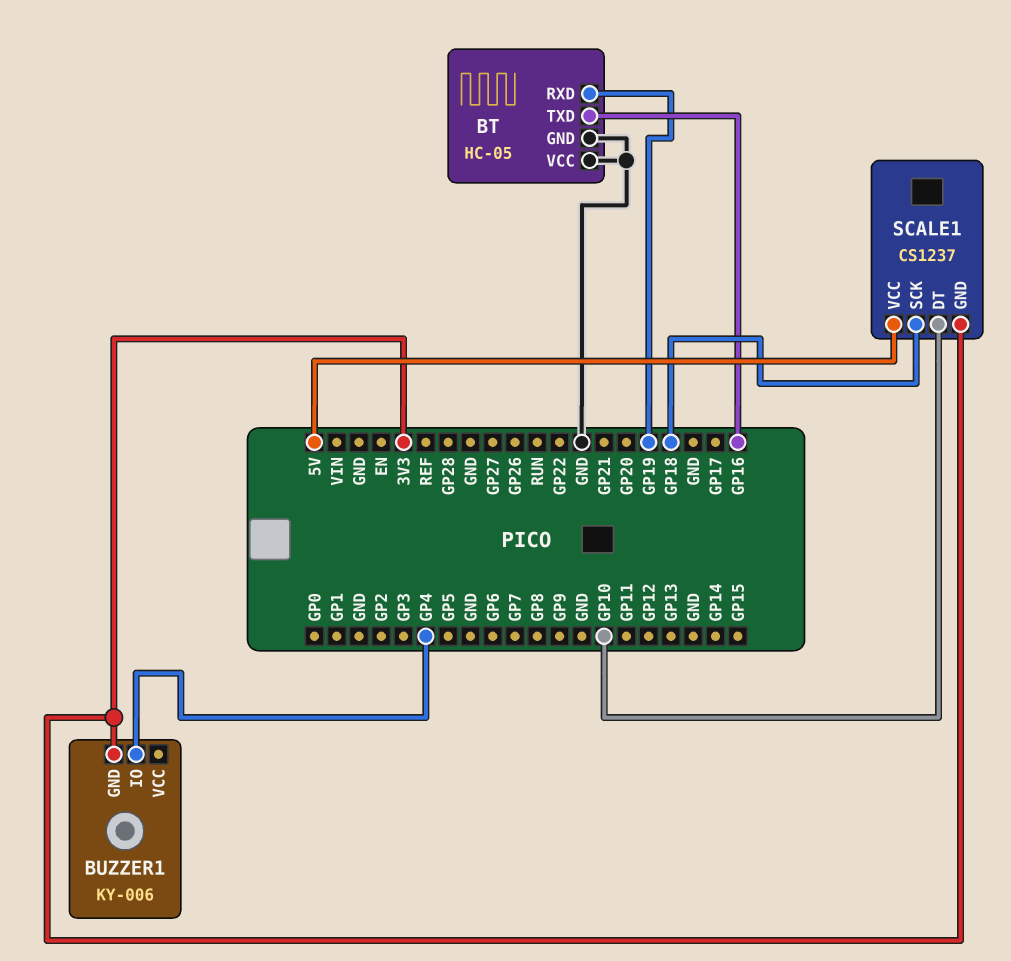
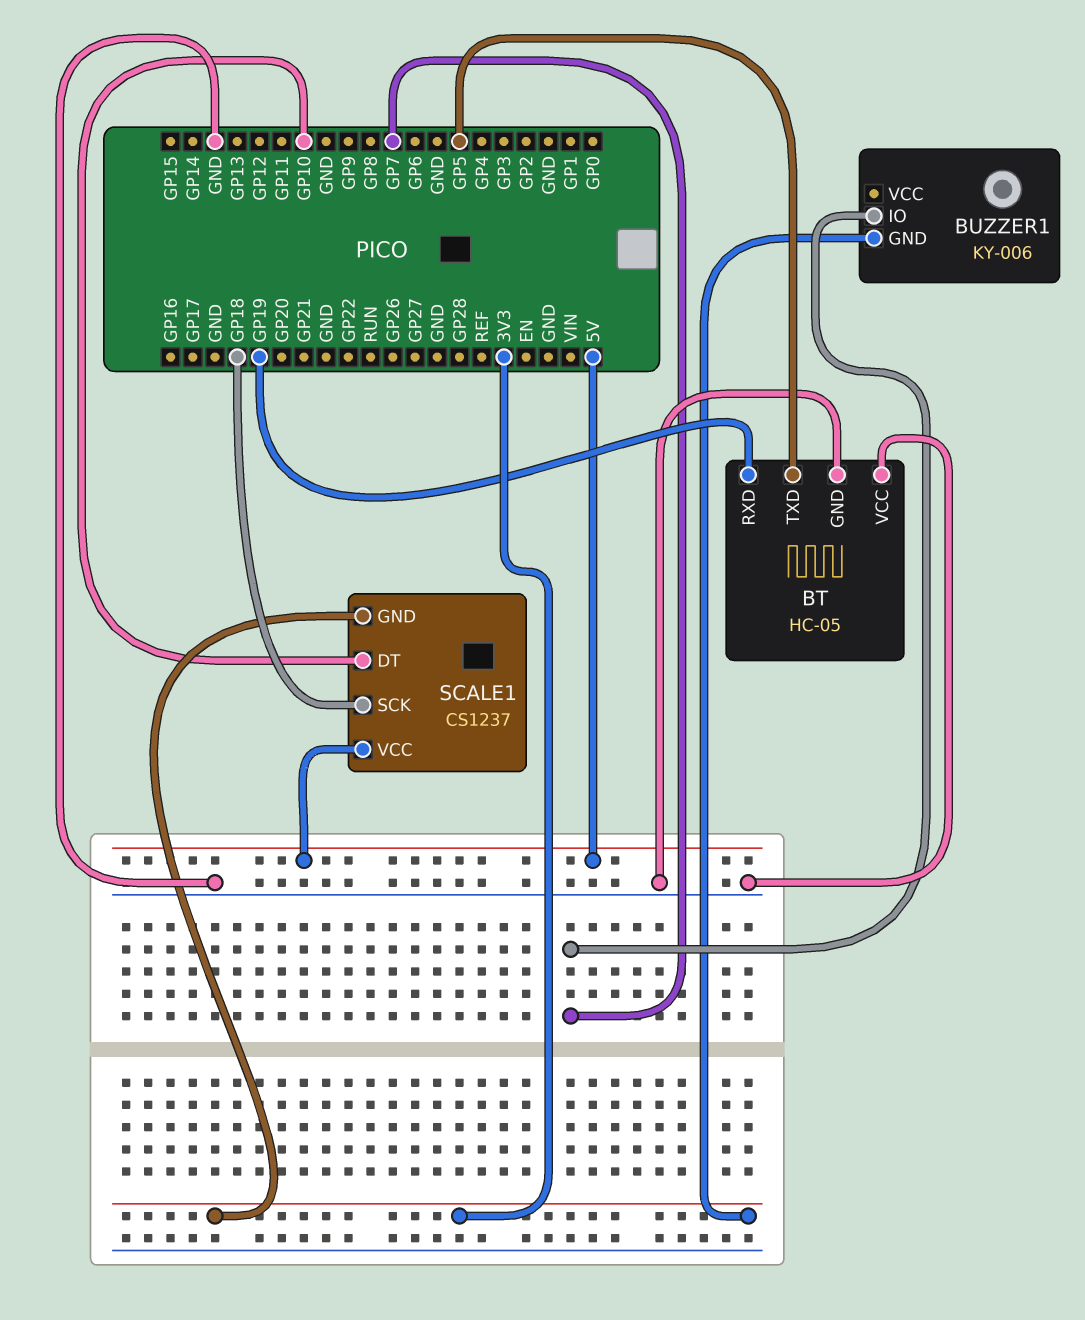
BT pin TXD: GP16 -> GP5
BUZZER1 pin IO: GP4 -> GP7

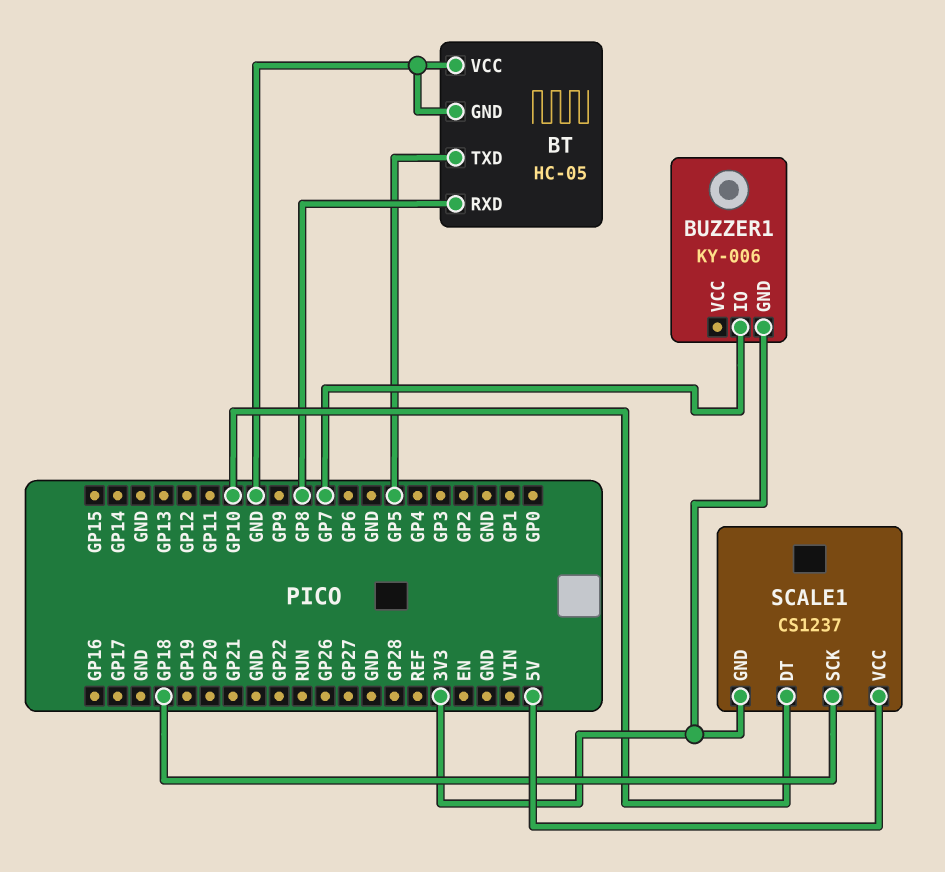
BT pin RXD: GP19 -> GP8

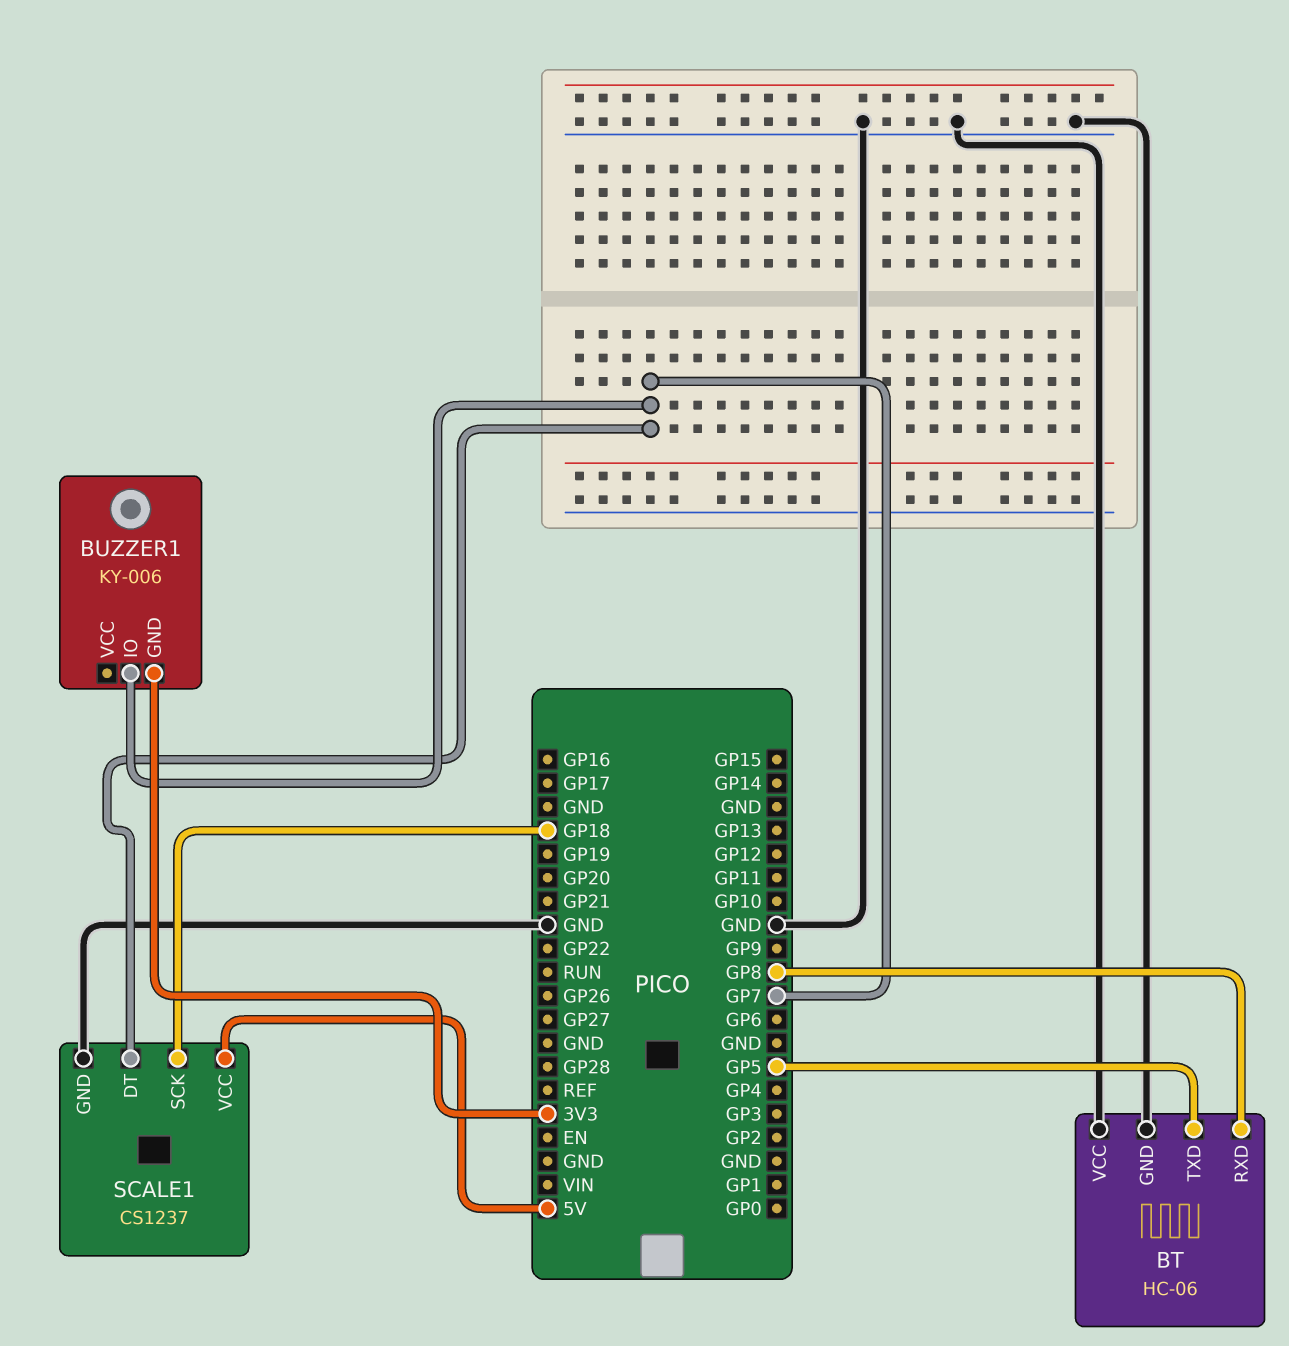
BT: HC-05 -> HC-06
SCALE1 pin DT: GP10 -> GP7
SCALE1 pin GND: 3V3 -> GND

